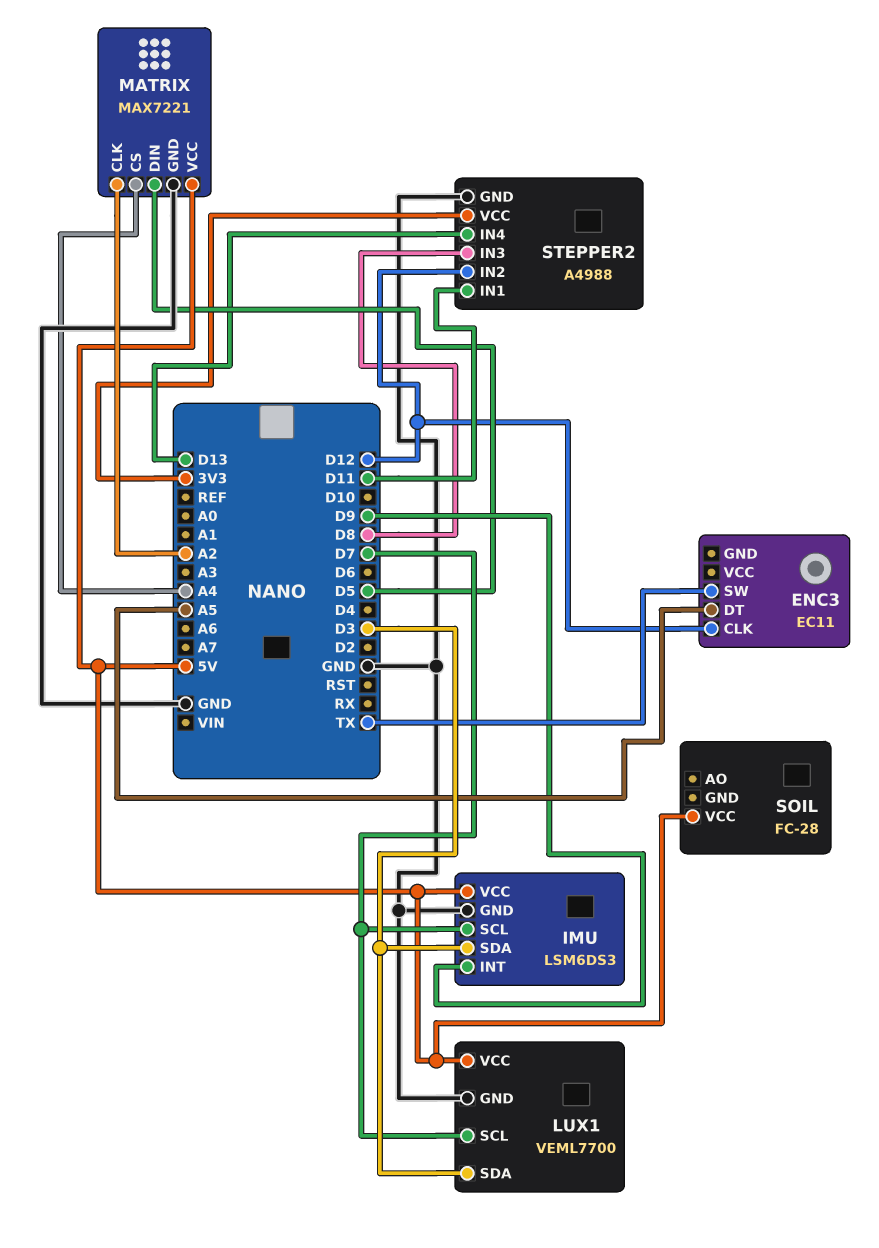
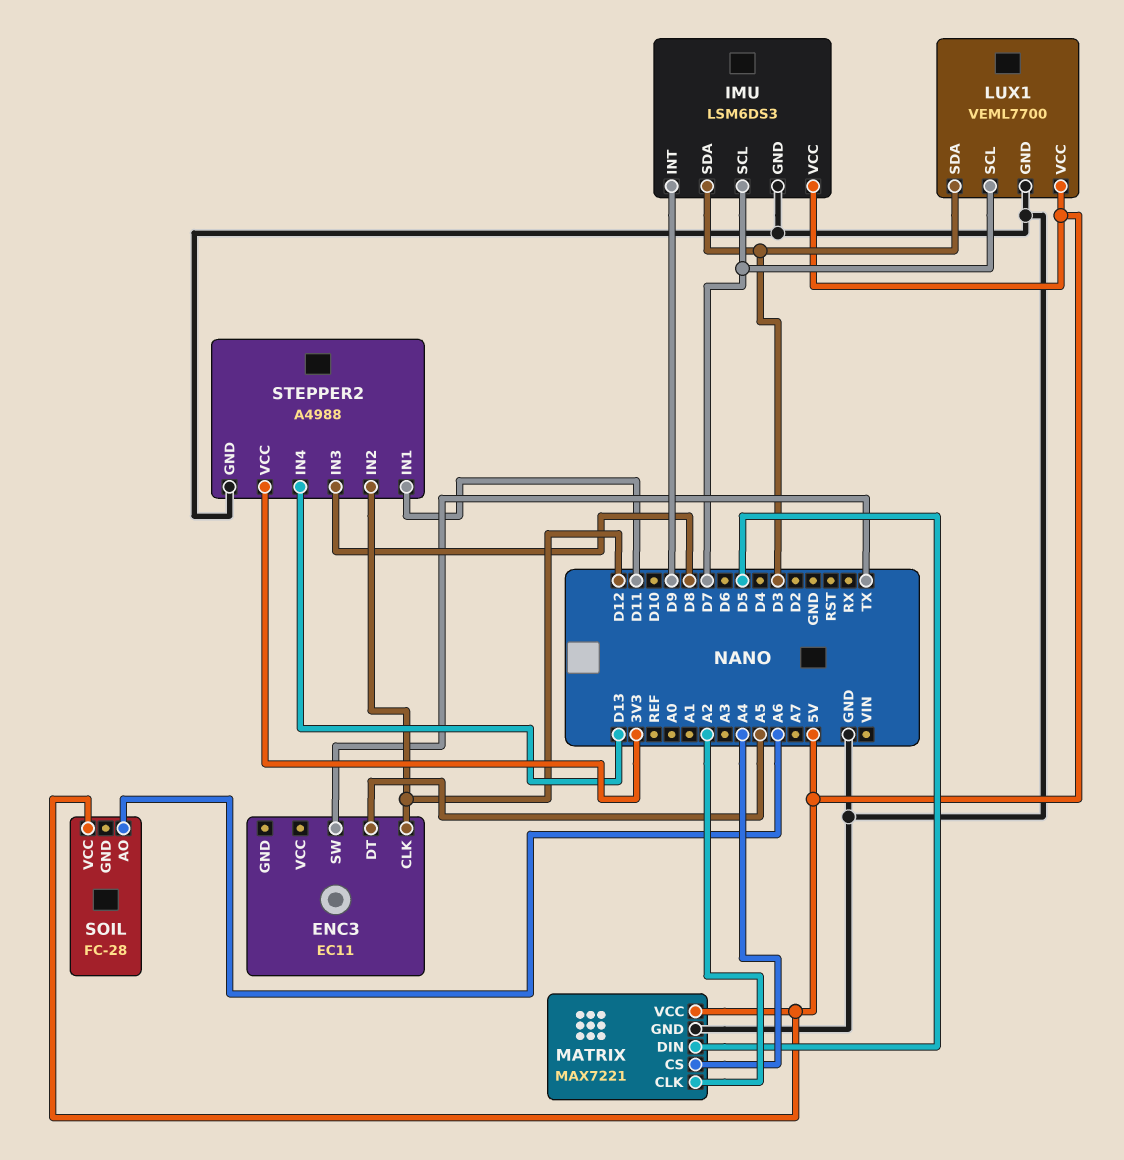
SOIL pin AO: none -> A6

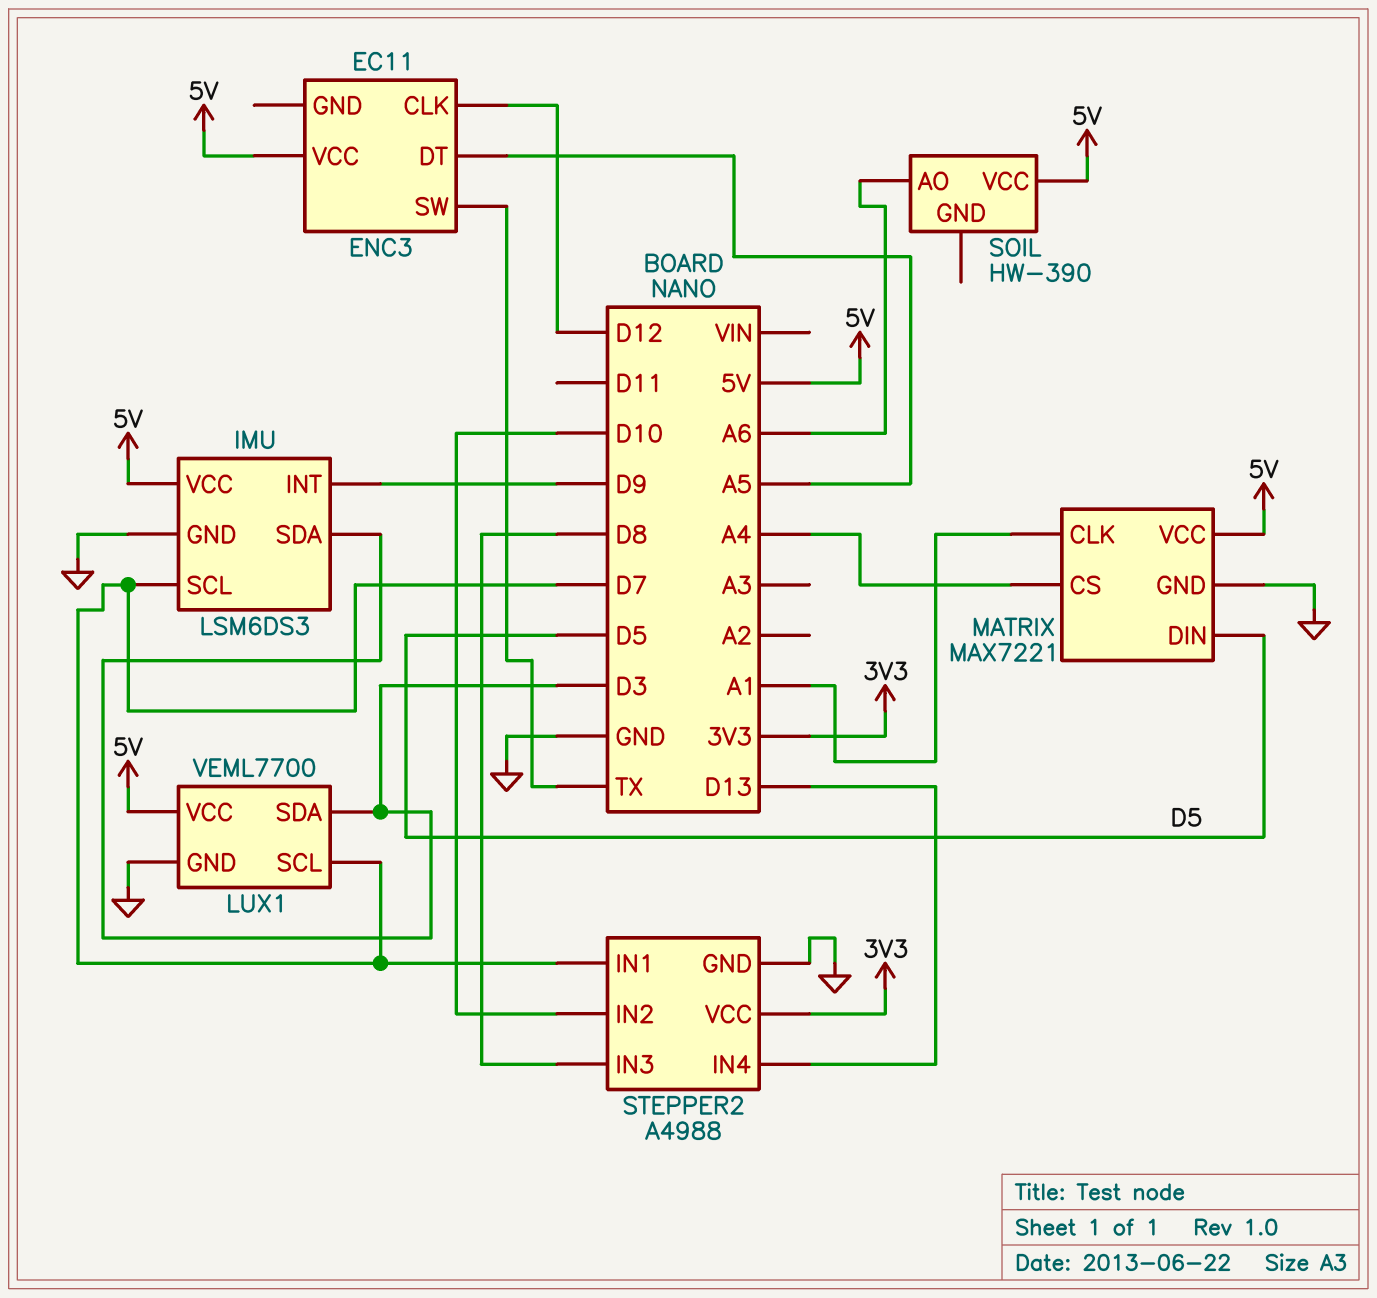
ENC3 pin VCC: none -> 5V
MATRIX pin CLK: A2 -> A1
SOIL: FC-28 -> HW-390
STEPPER2 pin IN1: D11 -> D7
STEPPER2 pin IN2: D12 -> D10

